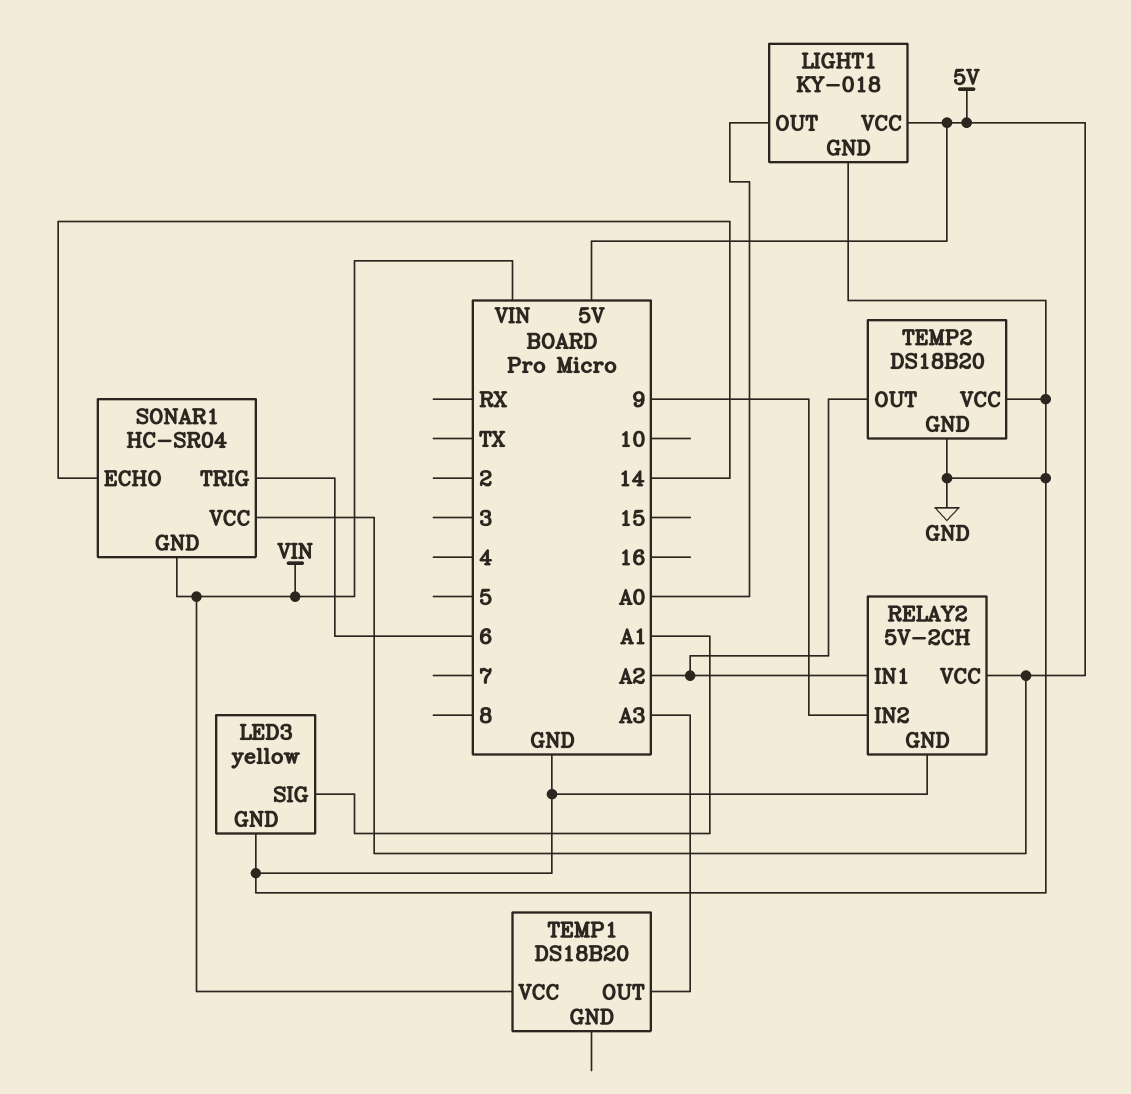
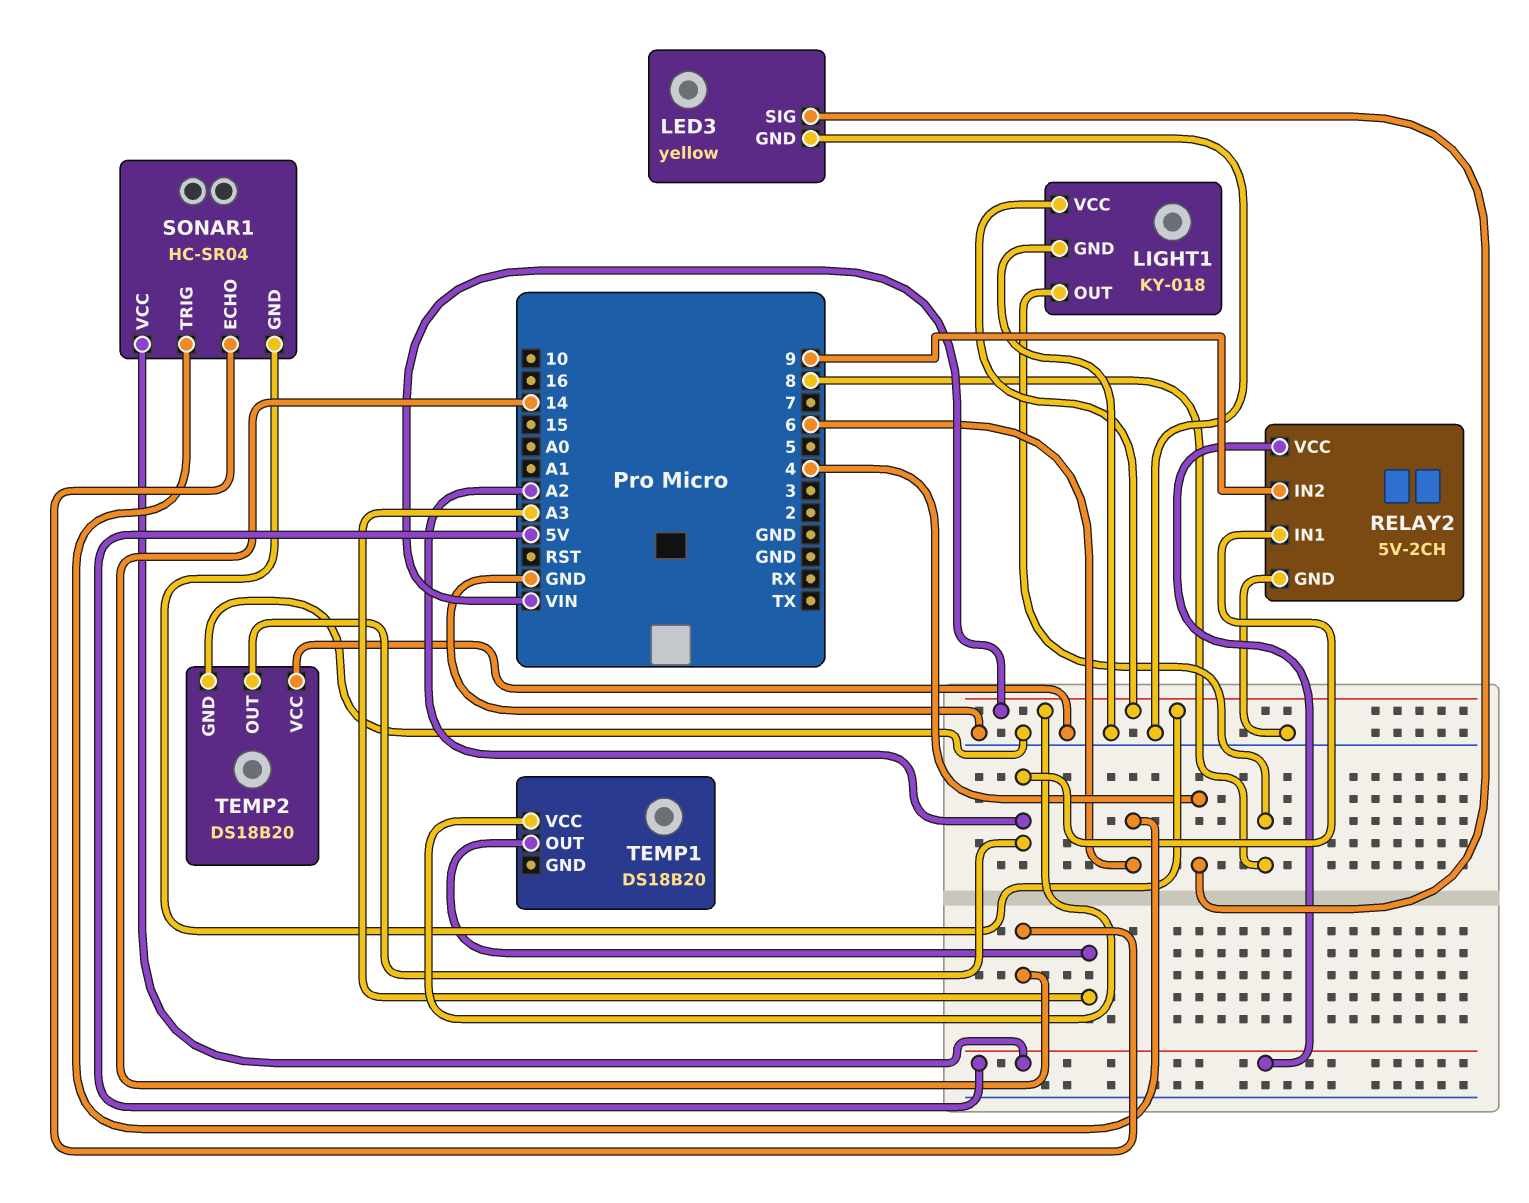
LED3 pin SIG: A1 -> 4
LIGHT1 pin OUT: A0 -> 8
LIGHT1 pin VCC: 5V -> VIN

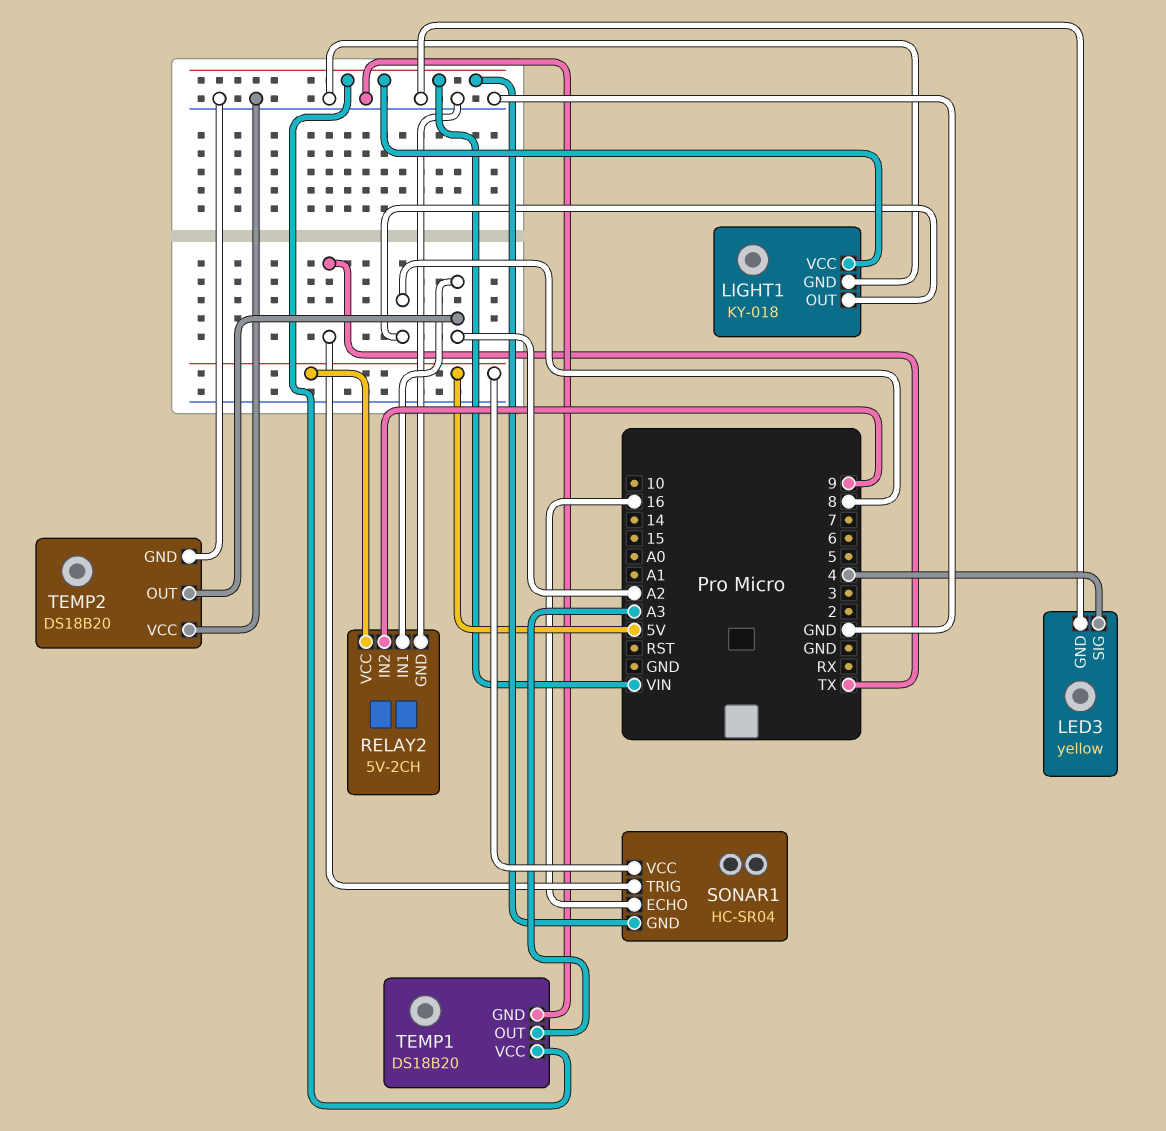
SONAR1 pin ECHO: 14 -> 16
SONAR1 pin TRIG: 6 -> TX
TEMP1 pin GND: none -> GND

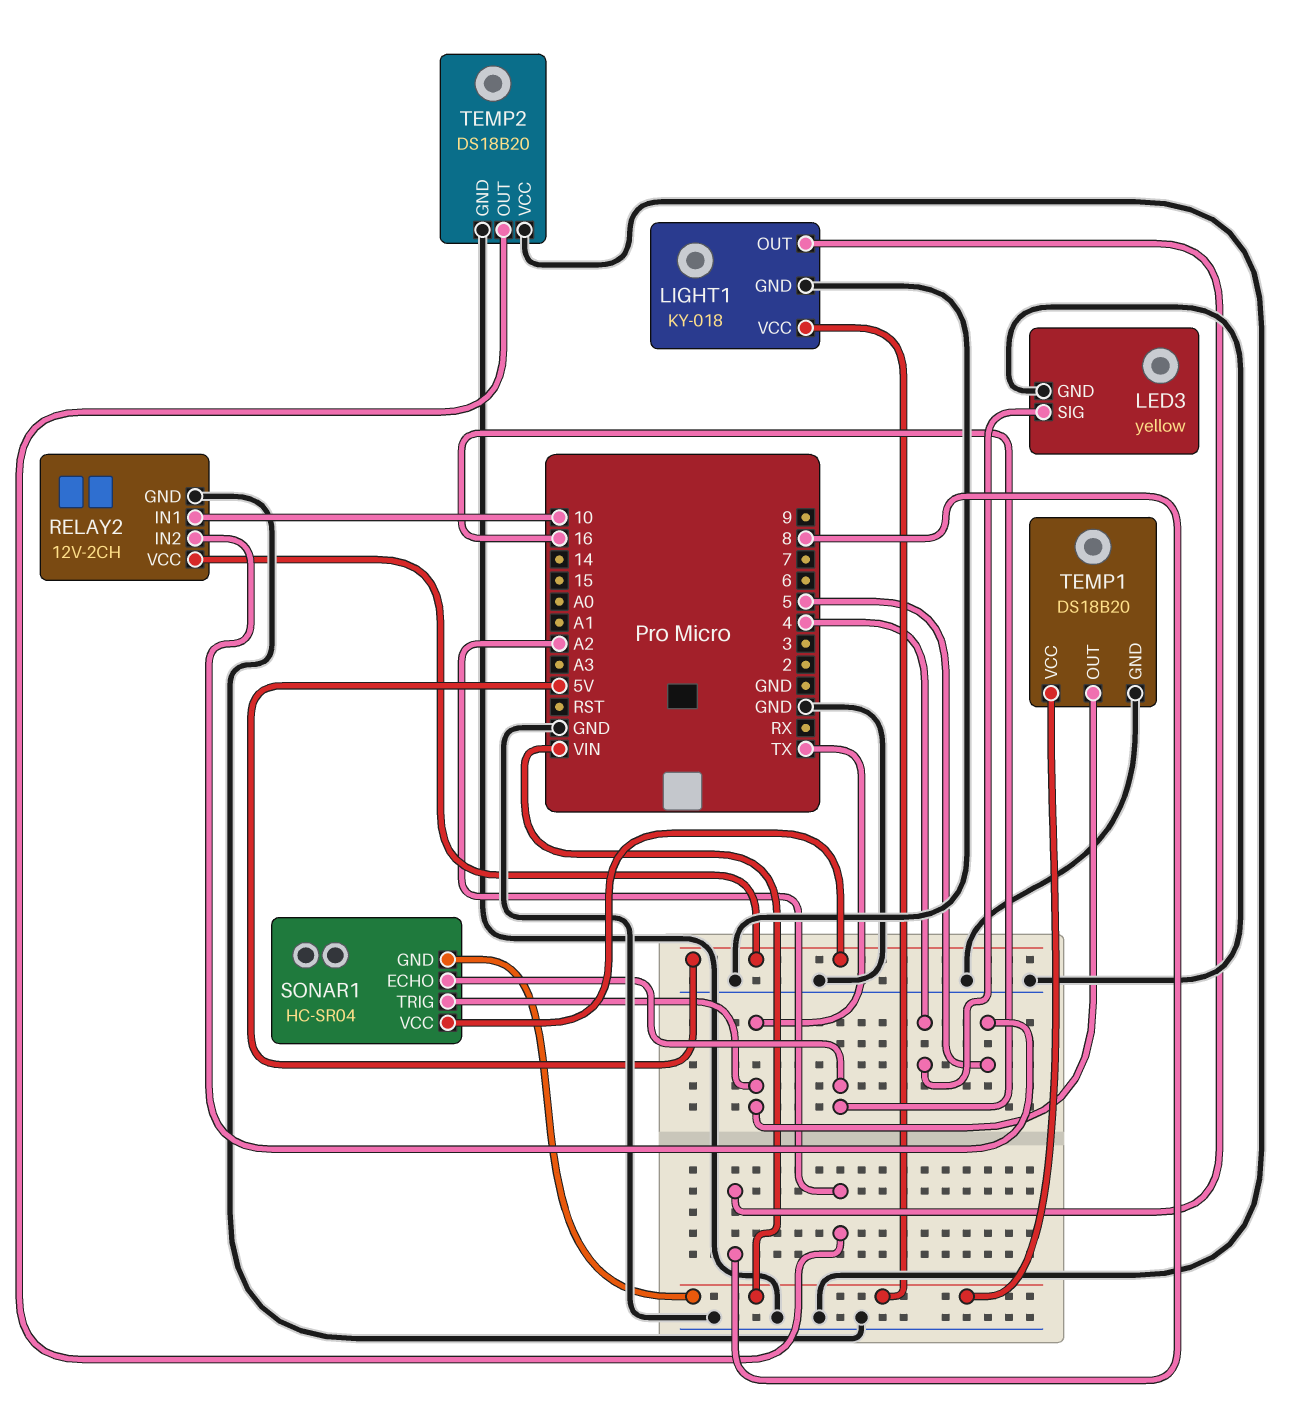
RELAY2: 5V-2CH -> 12V-2CH
RELAY2 pin IN1: A2 -> 10
RELAY2 pin IN2: 9 -> 5
TEMP1 pin OUT: A3 -> TX

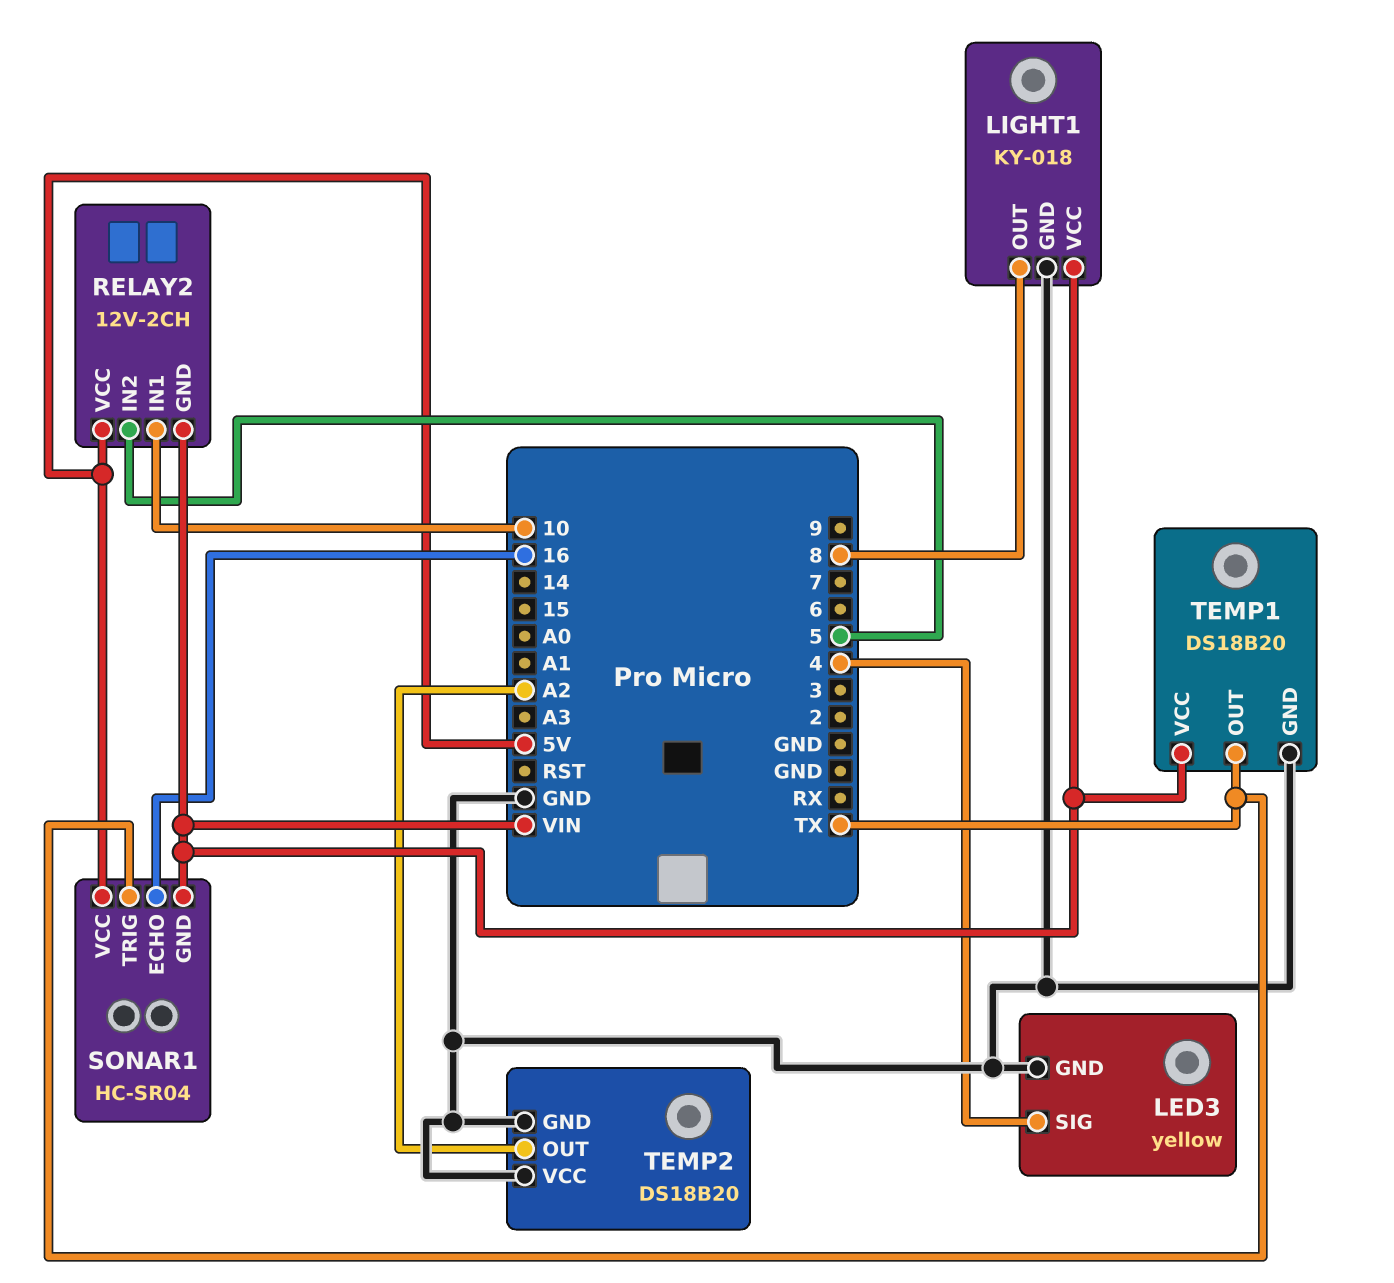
RELAY2 pin GND: GND -> VIN

